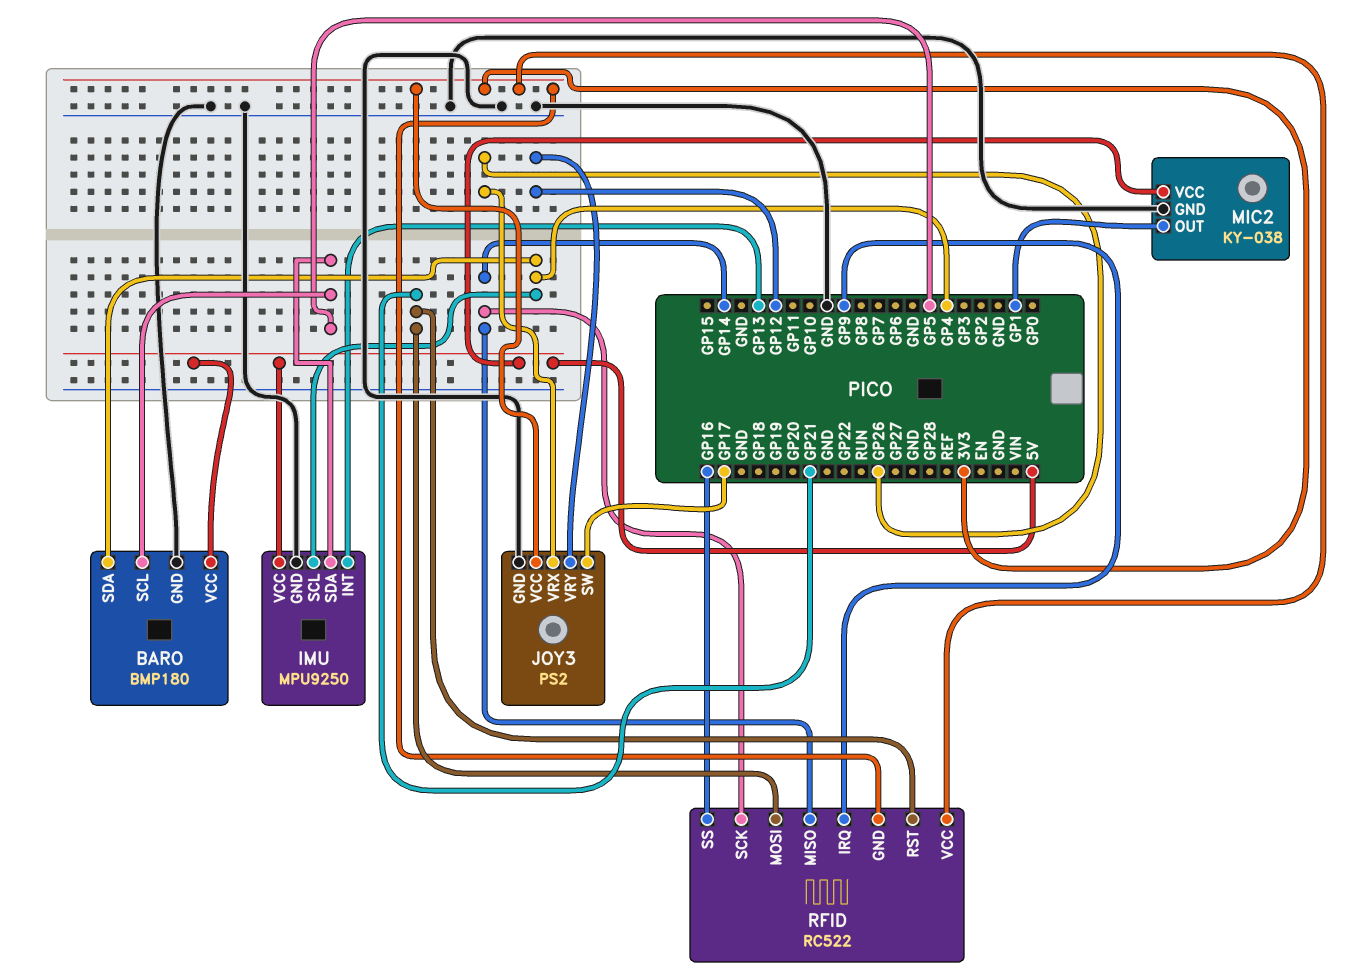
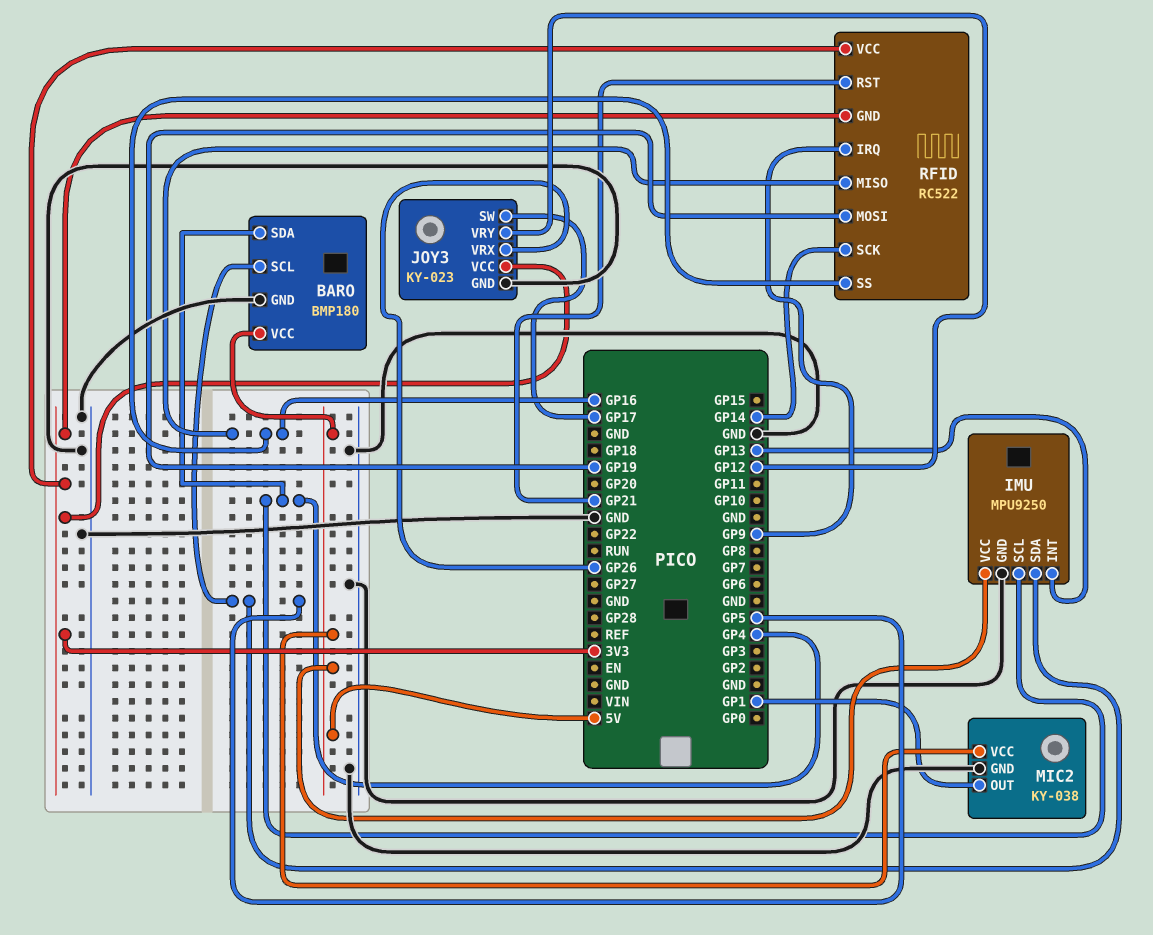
JOY3: PS2 -> KY-023
RFID pin MISO: GP14 -> GP16
RFID pin MOSI: GP21 -> GP19

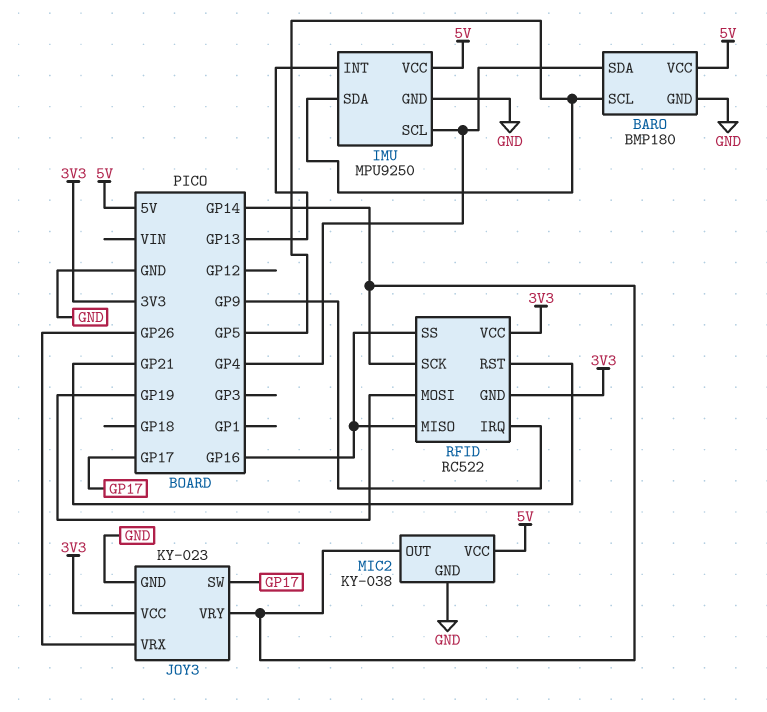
JOY3 pin VRY: GP12 -> GP14
MIC2 pin OUT: GP1 -> GP14

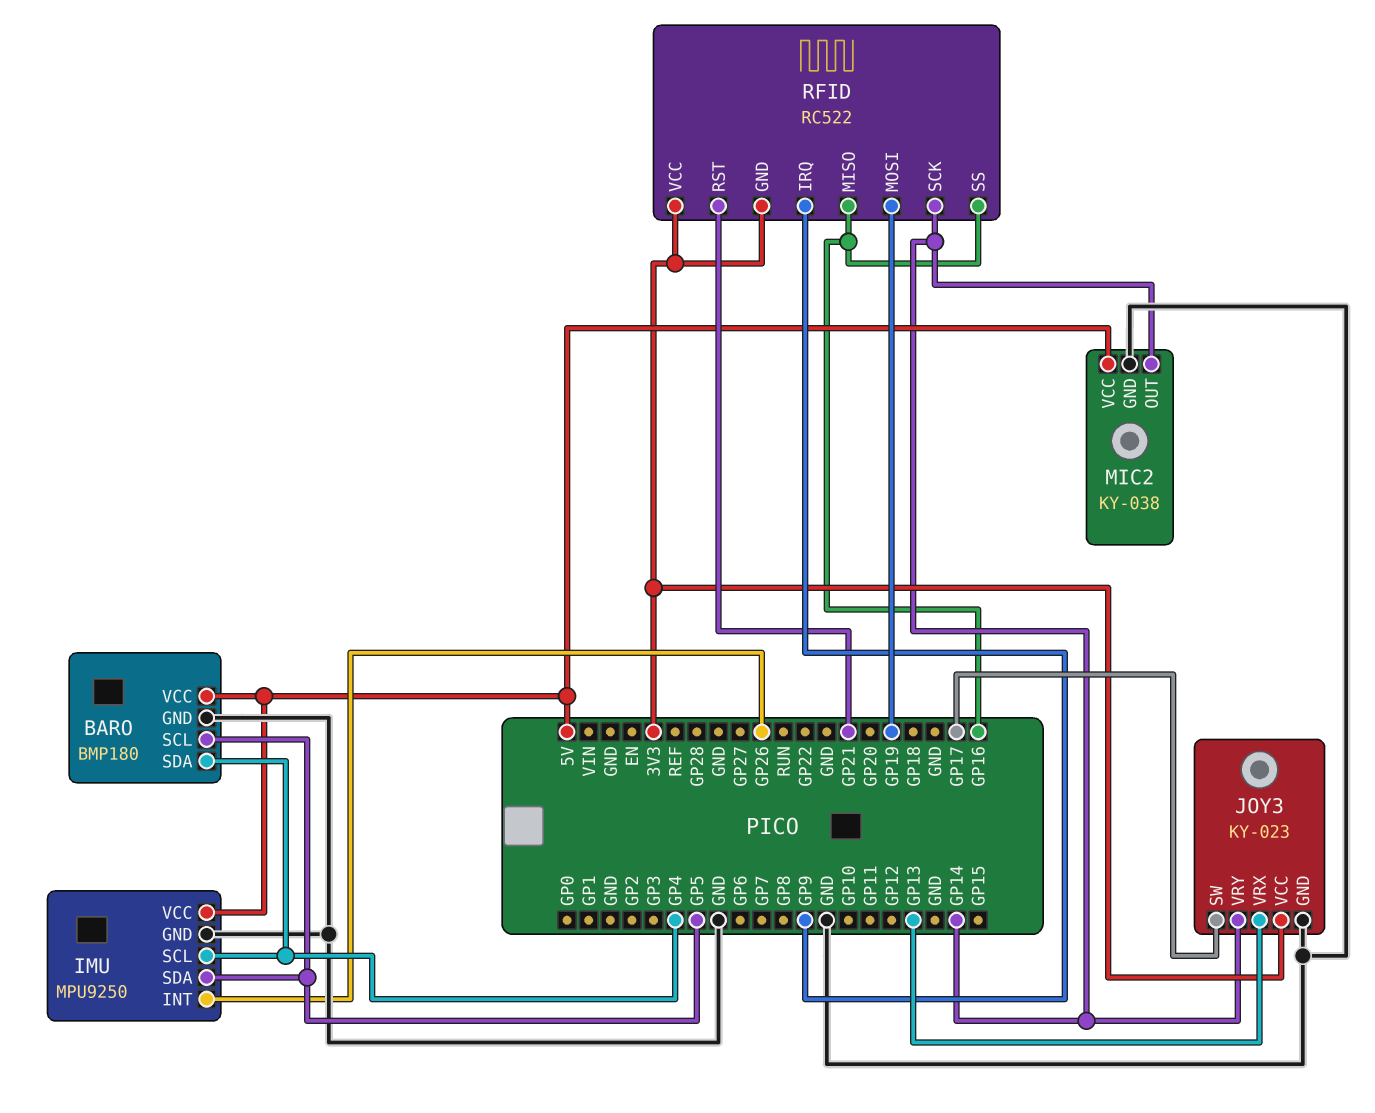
IMU pin INT: GP13 -> GP26
JOY3 pin VRX: GP26 -> GP13

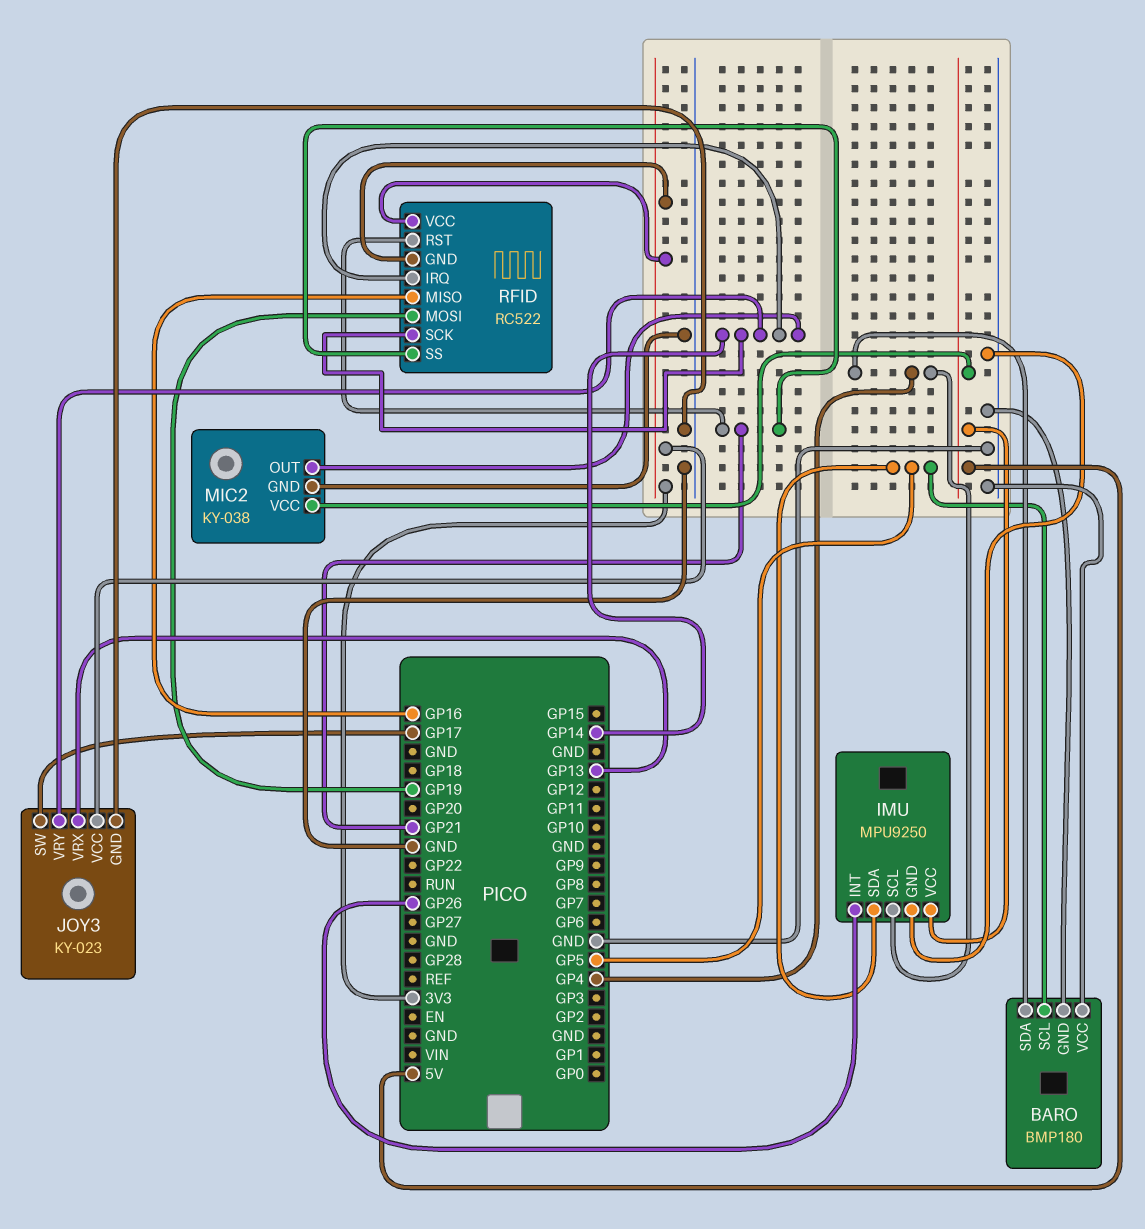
BARO pin VCC: 5V -> GND
RFID pin IRQ: GP9 -> GP14
RFID pin SS: GP16 -> GP21

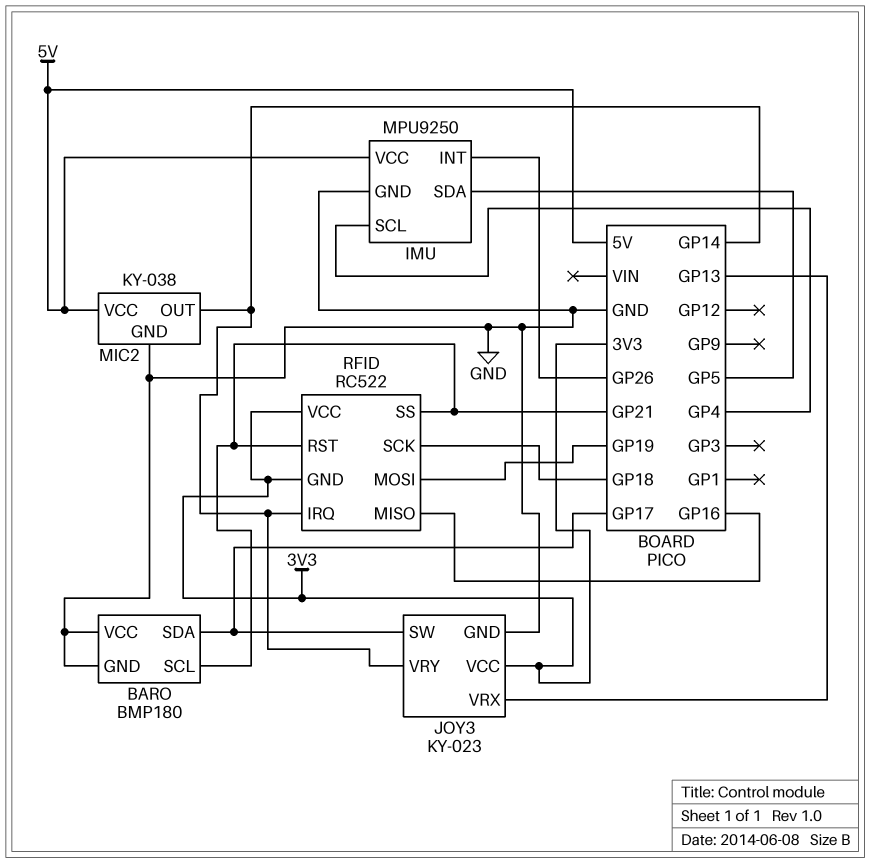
BARO pin SCL: GP5 -> GP21
BARO pin SDA: GP4 -> GP17
RFID pin SCK: GP14 -> GP18

